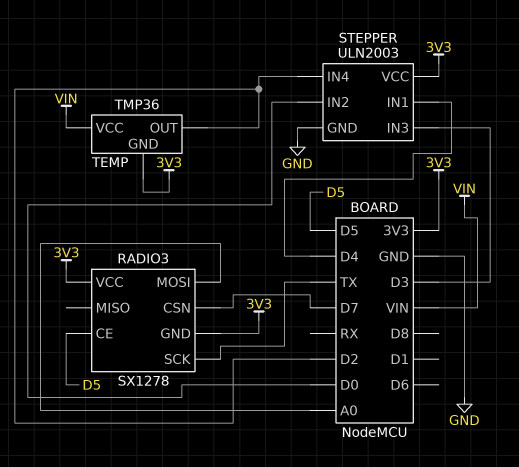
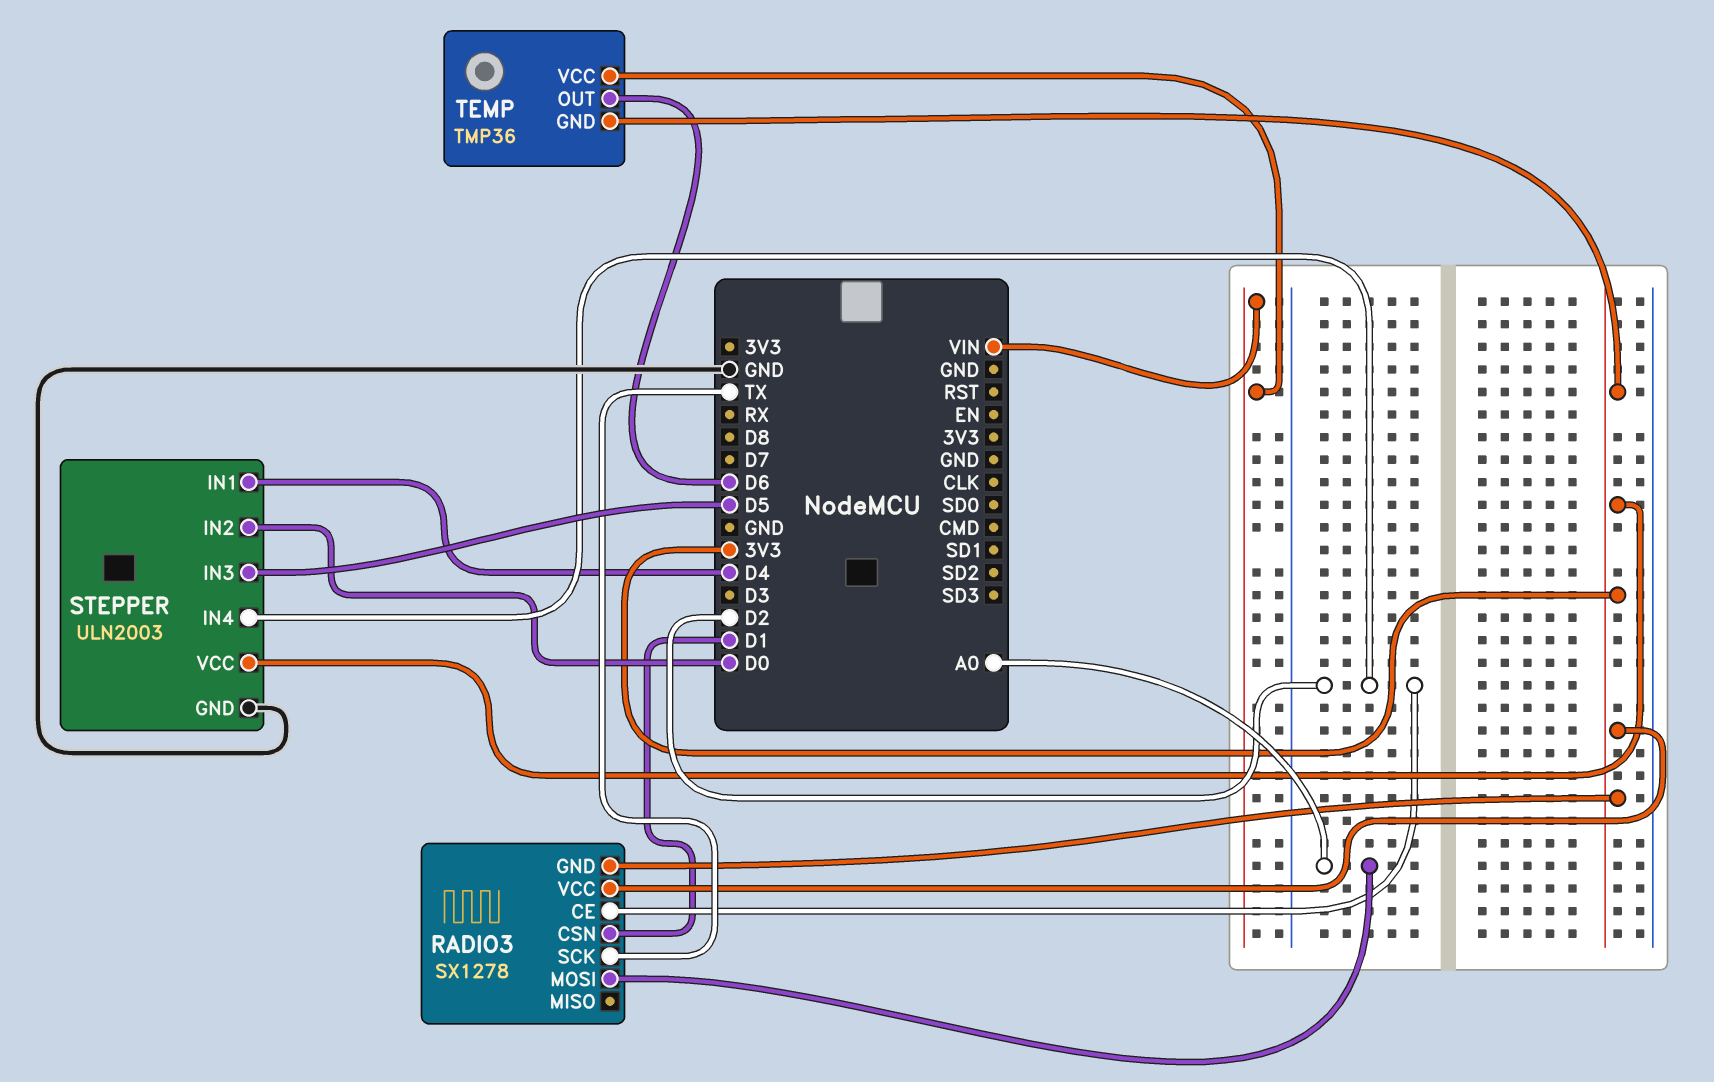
RADIO3 pin CE: D5 -> D2
RADIO3 pin CSN: D7 -> D1
STEPPER pin IN3: D3 -> D5
TEMP pin OUT: D2 -> D6

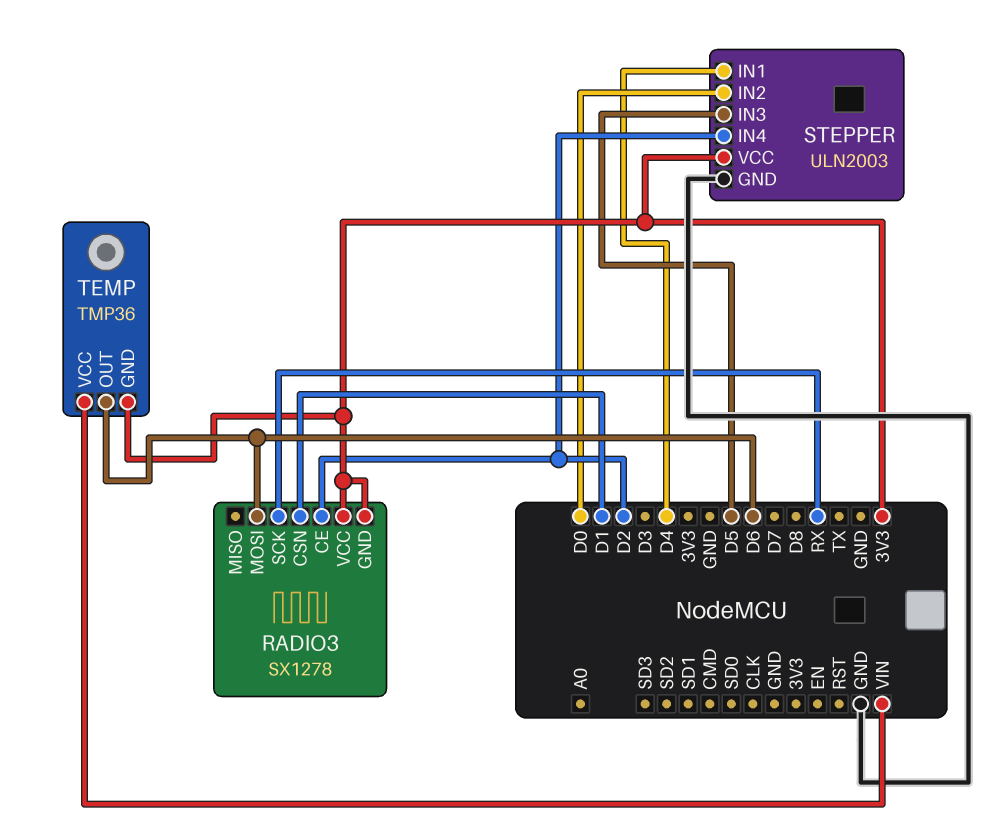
RADIO3 pin MOSI: A0 -> D6
RADIO3 pin SCK: TX -> RX

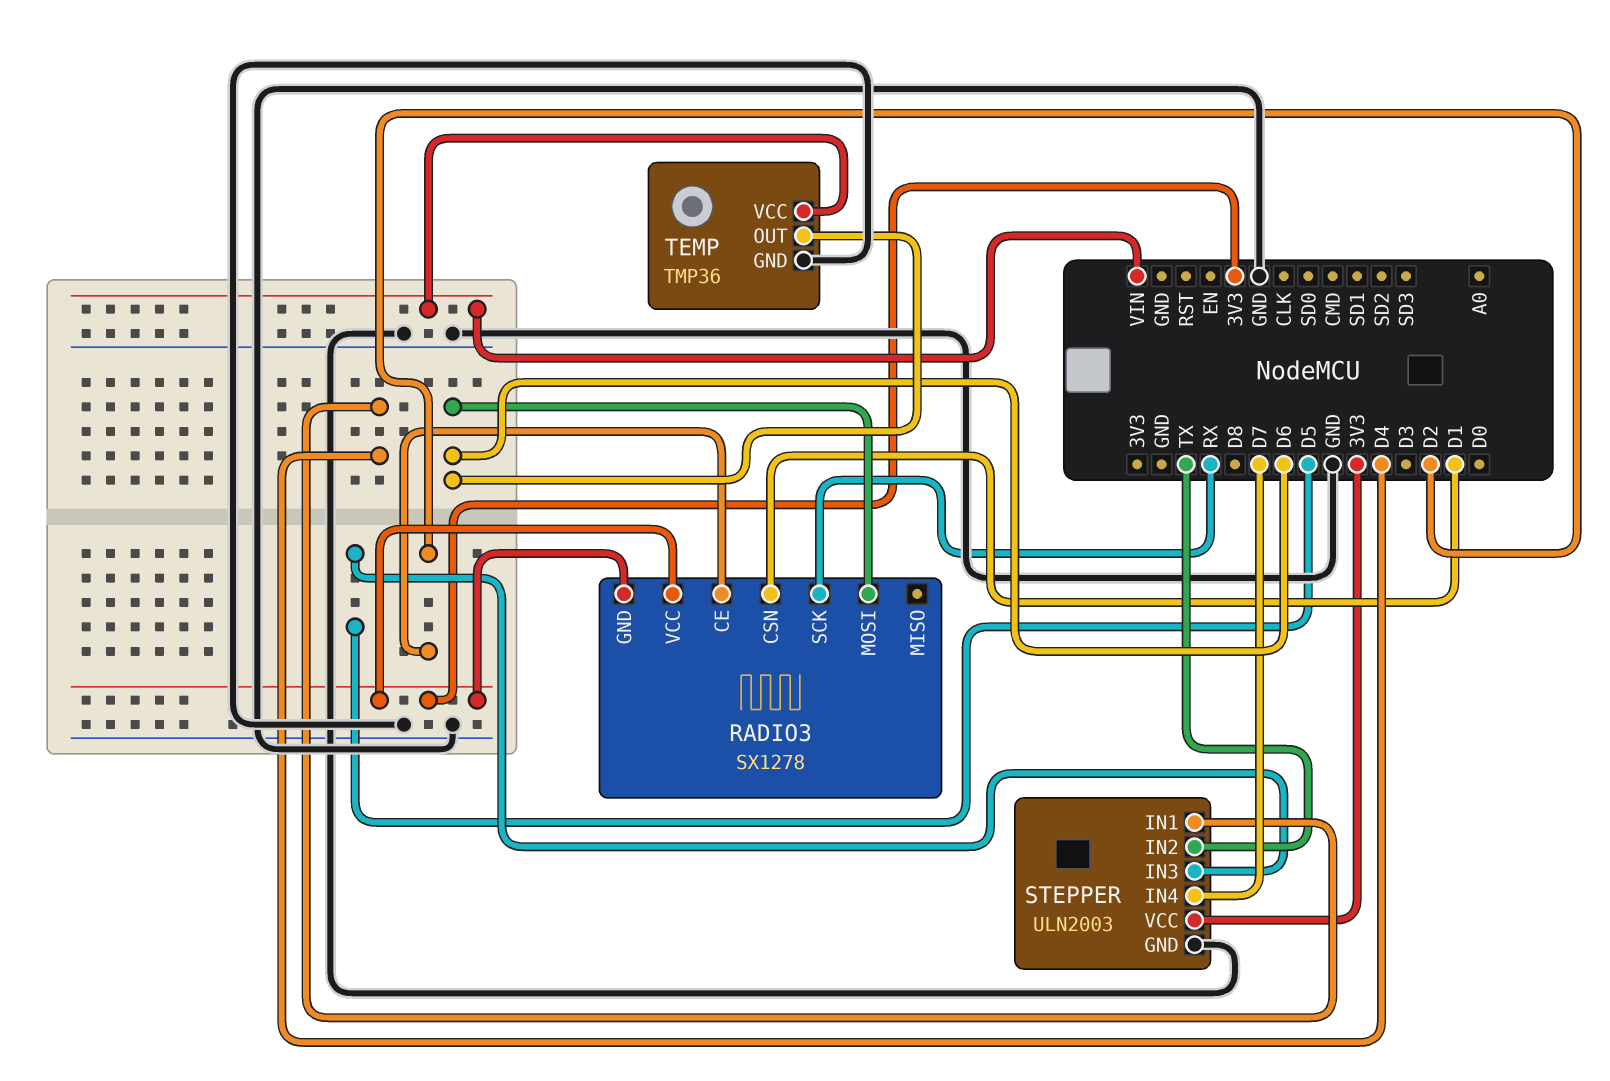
STEPPER pin IN2: D0 -> TX
STEPPER pin IN4: D2 -> D7
TEMP pin GND: 3V3 -> GND

